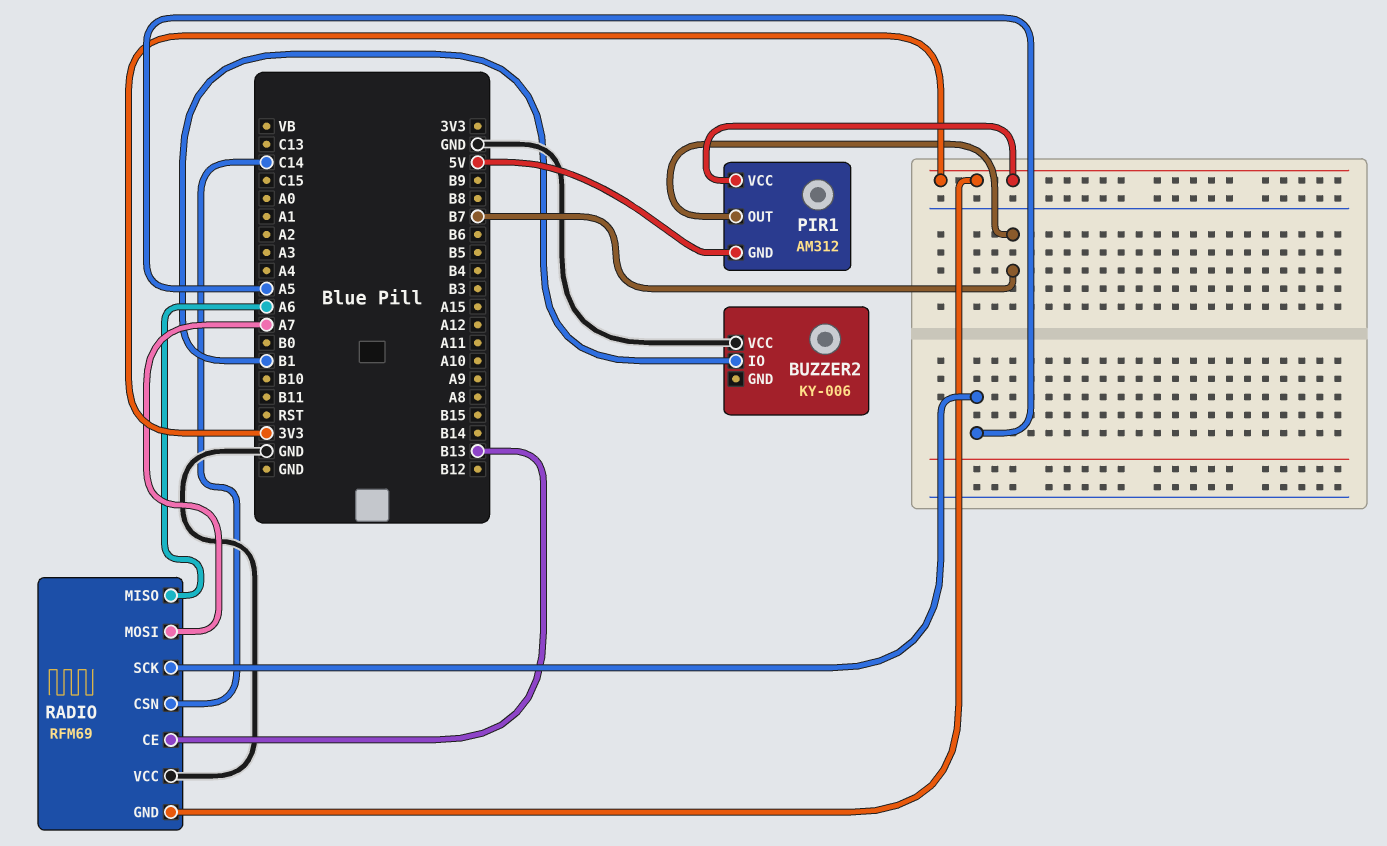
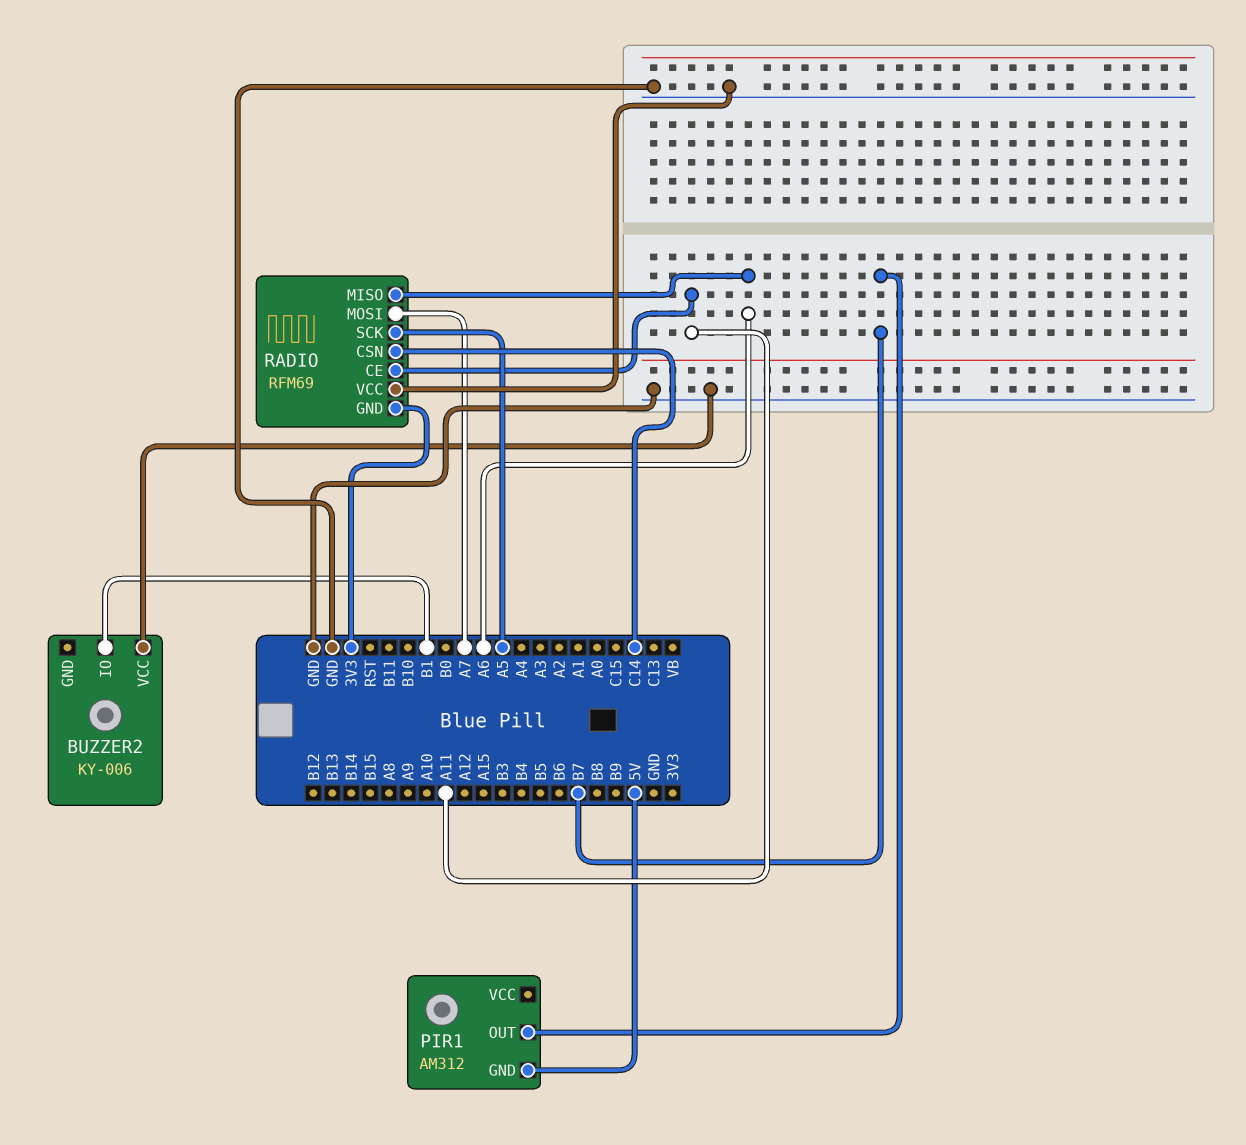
PIR1 pin VCC: 3V3 -> none
RADIO pin CE: B13 -> A11

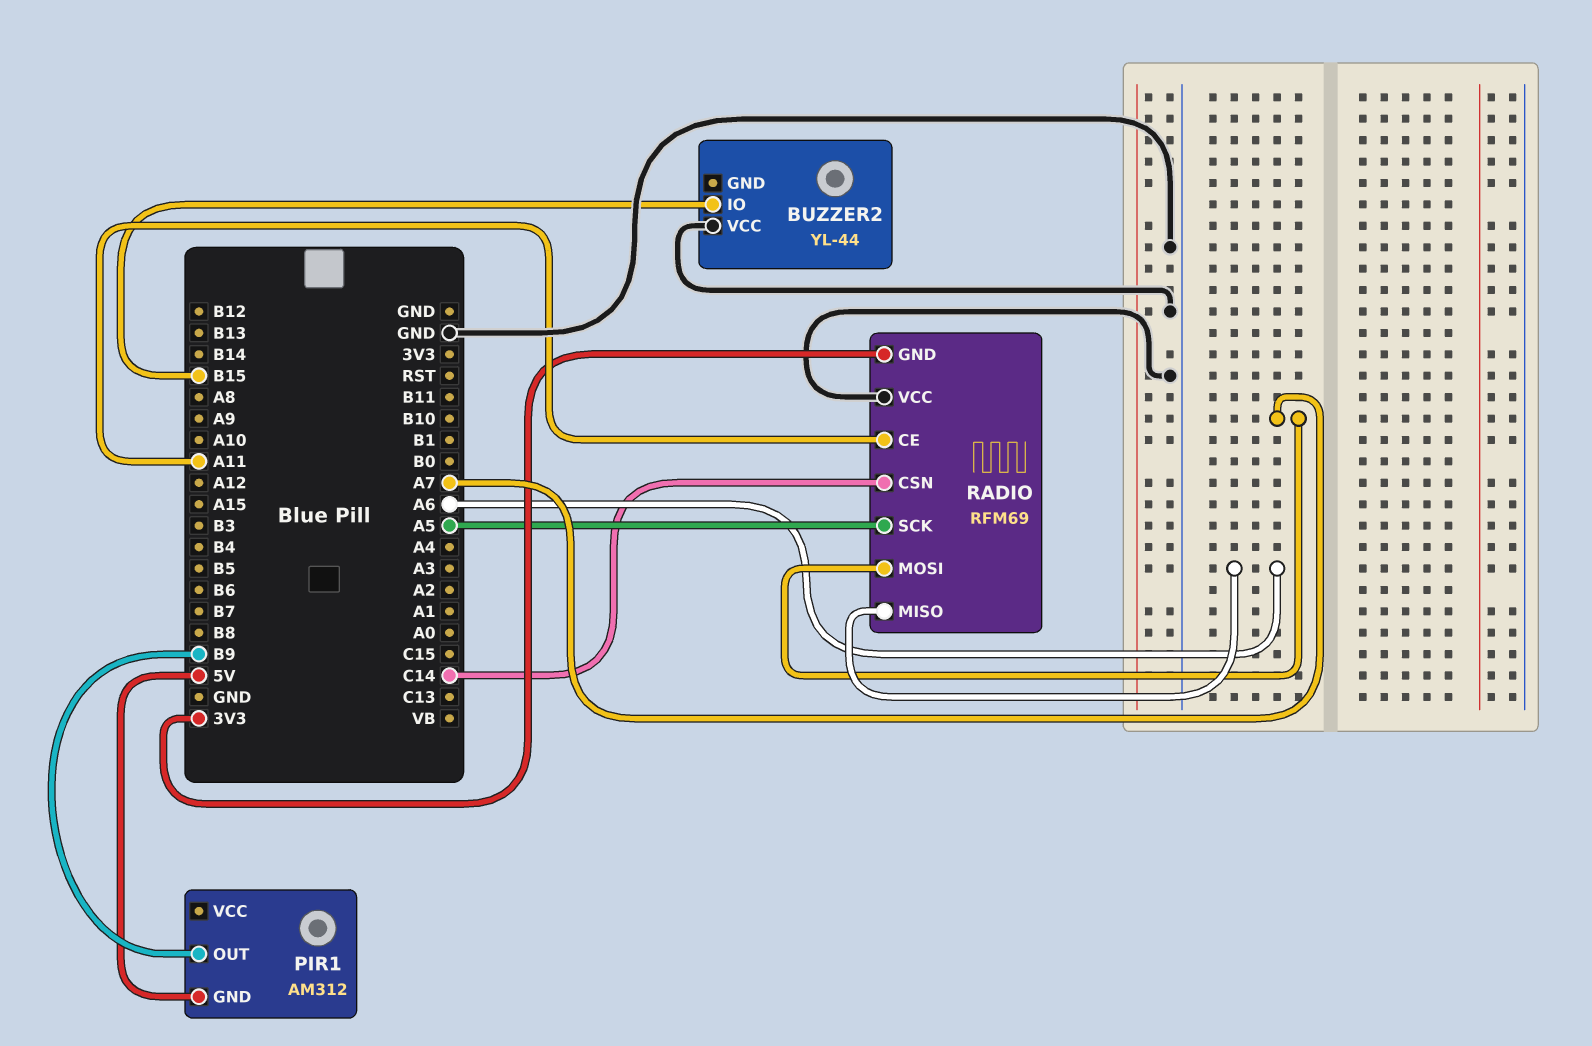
BUZZER2: KY-006 -> YL-44
BUZZER2 pin IO: B1 -> B15
PIR1 pin OUT: B7 -> B9

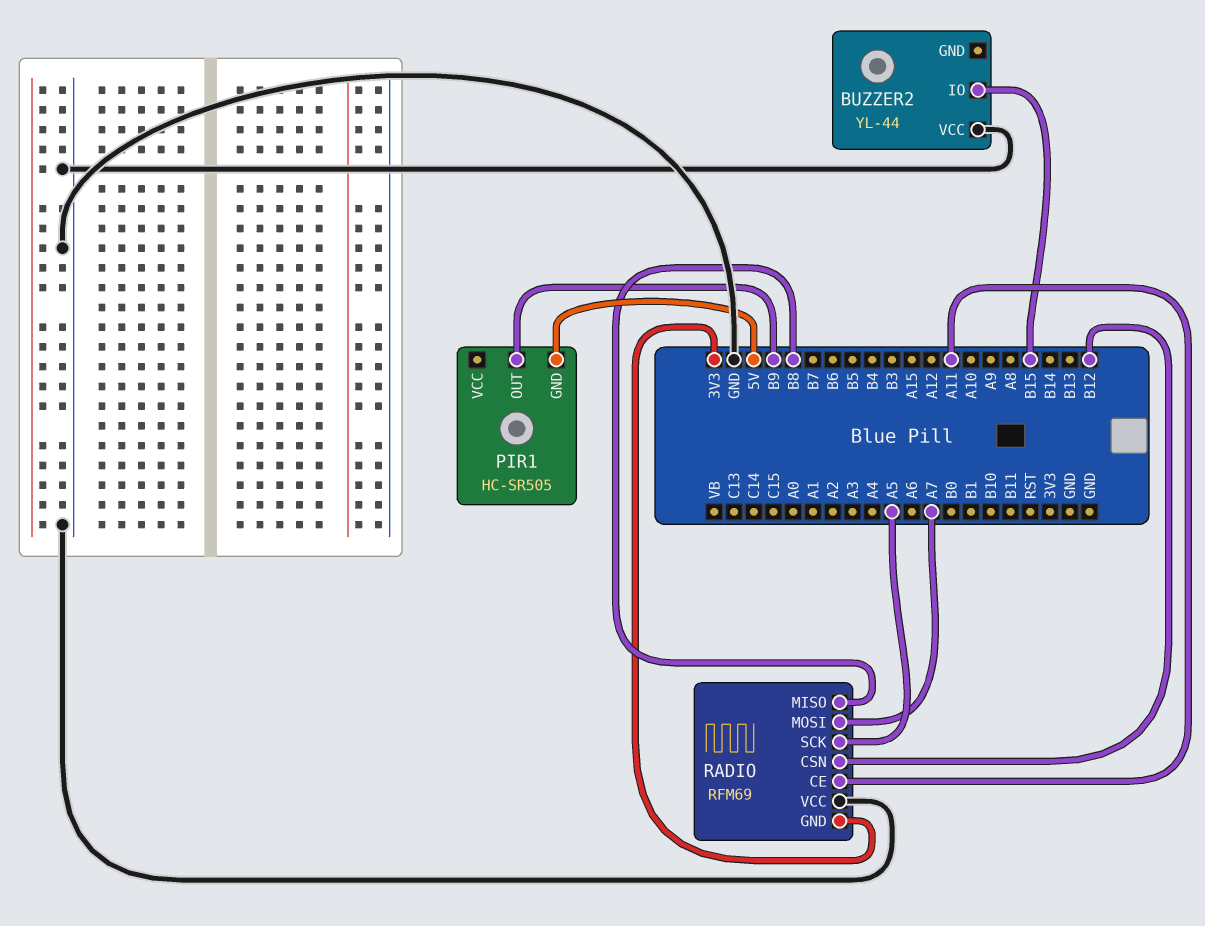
PIR1: AM312 -> HC-SR505
RADIO pin CSN: C14 -> B12
RADIO pin MISO: A6 -> B8

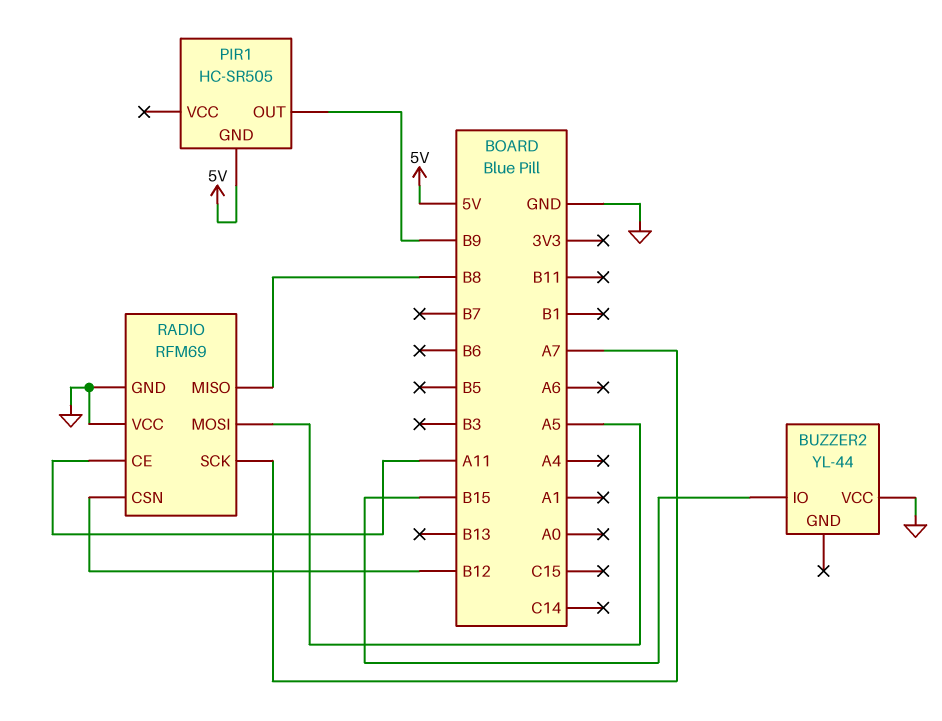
RADIO pin GND: 3V3 -> GND
RADIO pin MOSI: A7 -> A5
RADIO pin SCK: A5 -> A7

